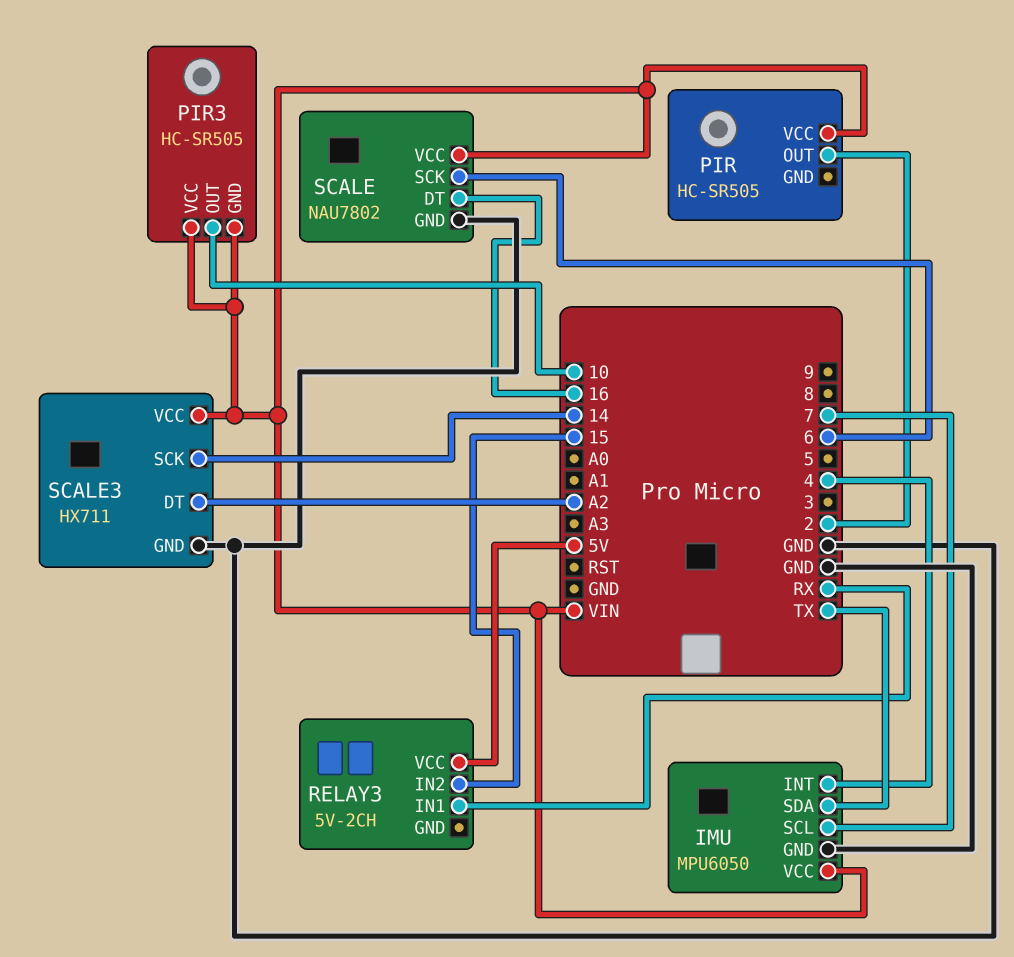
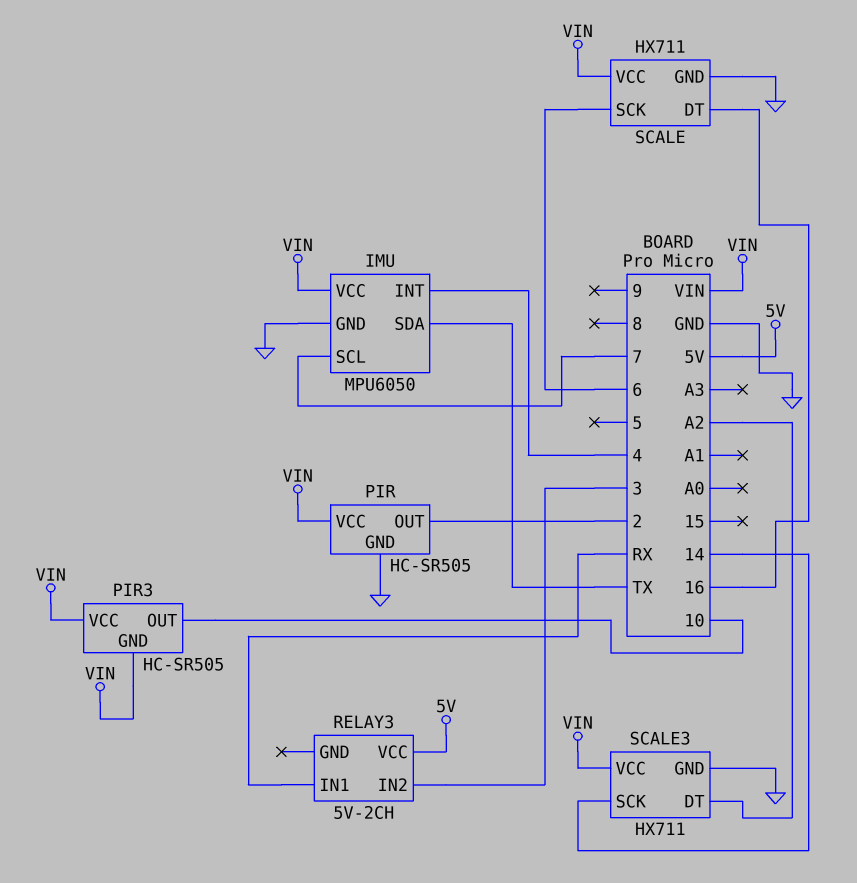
PIR pin GND: none -> GND
RELAY3 pin IN2: 15 -> 3
SCALE: NAU7802 -> HX711

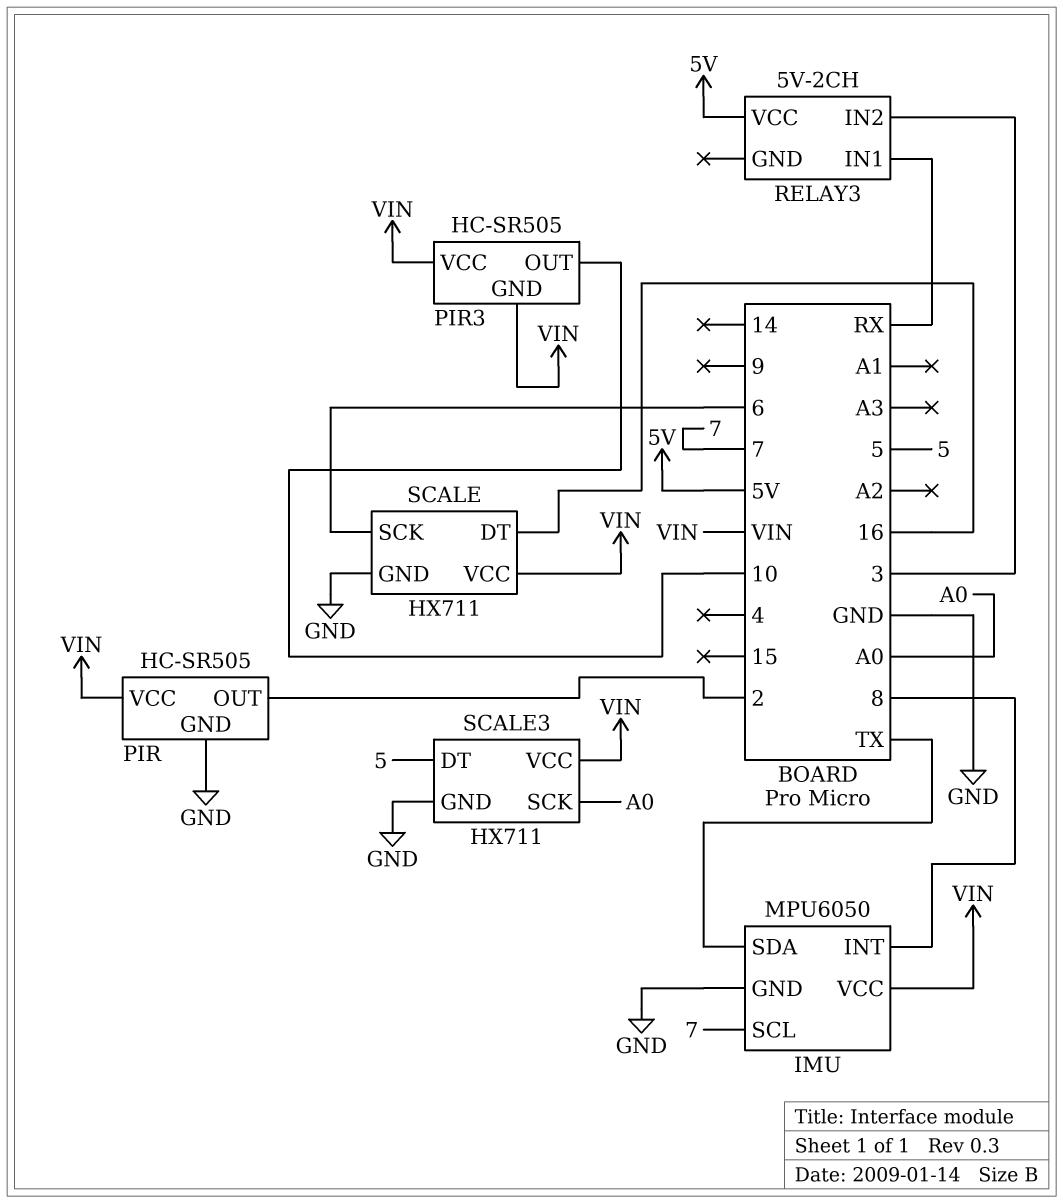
IMU pin INT: 4 -> 8
SCALE3 pin DT: A2 -> 5
SCALE3 pin SCK: 14 -> A0

